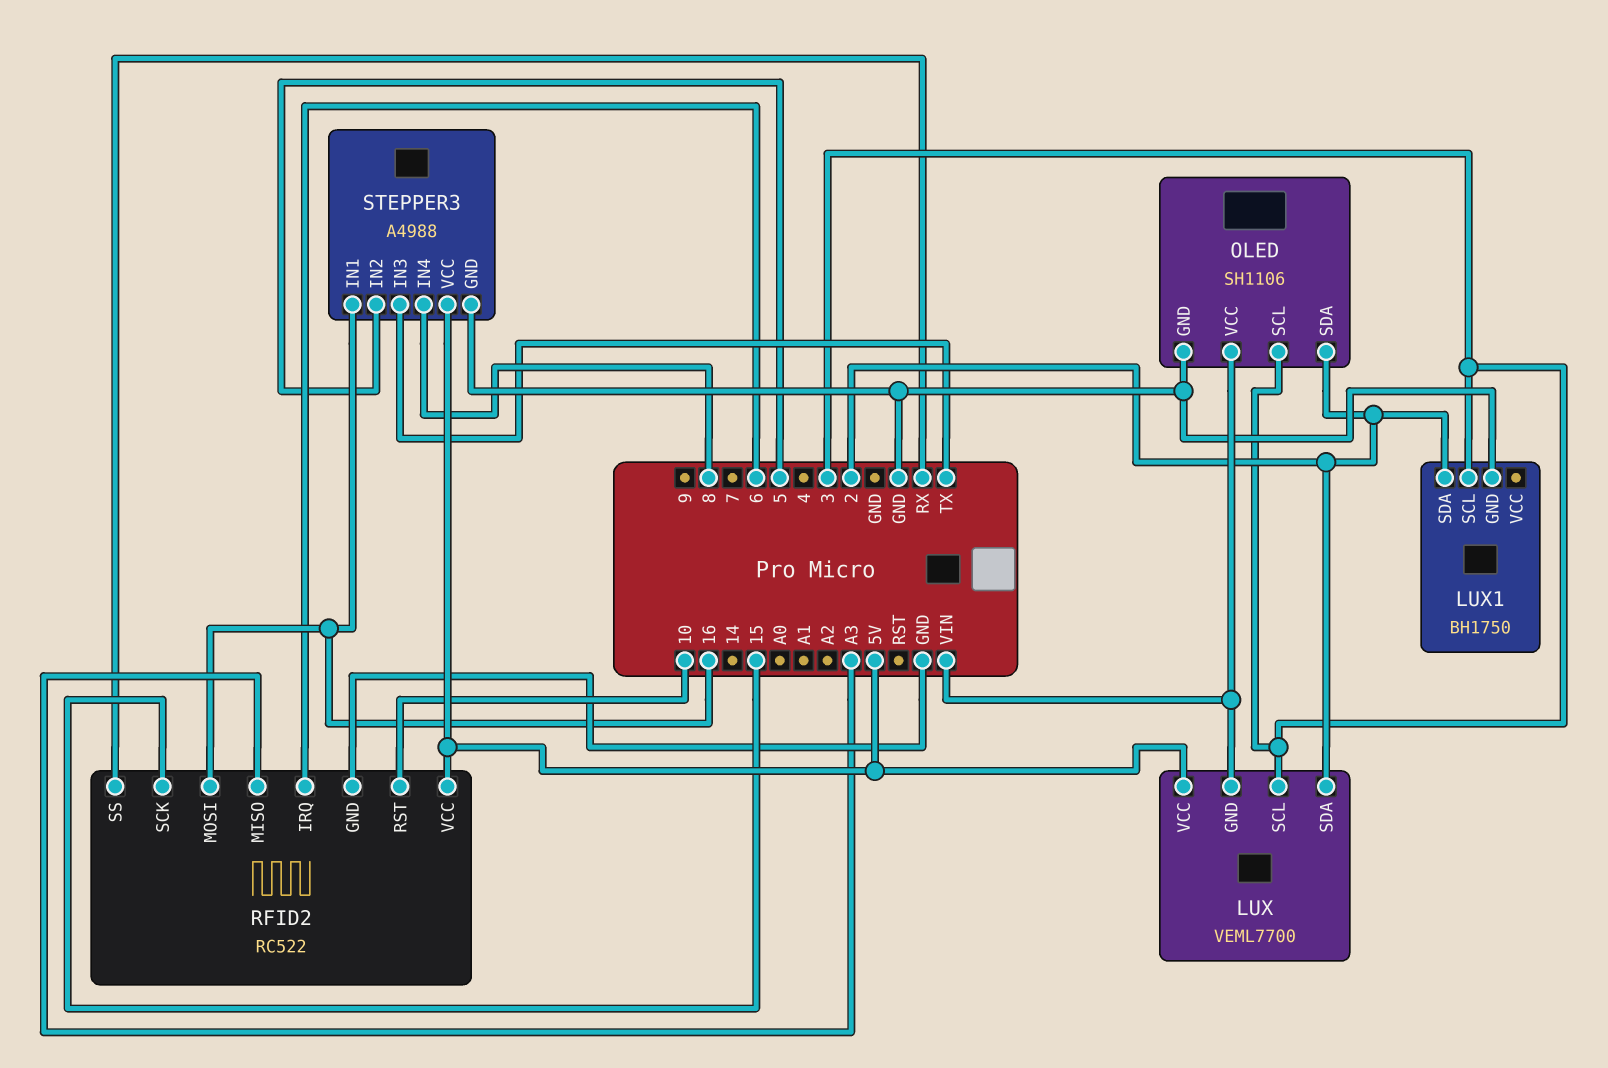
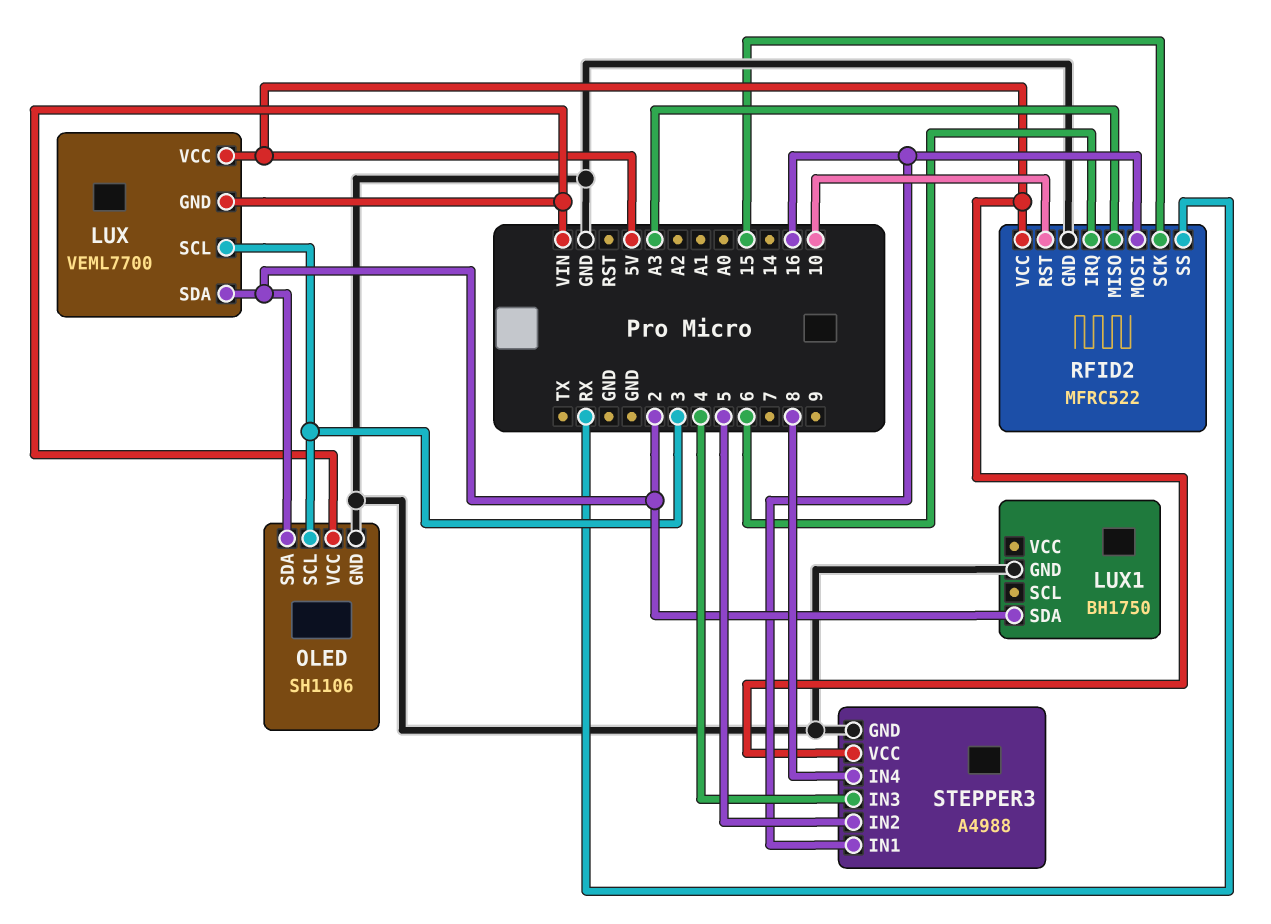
LUX1 pin SCL: 3 -> none
RFID2: RC522 -> MFRC522
STEPPER3 pin IN3: TX -> 4

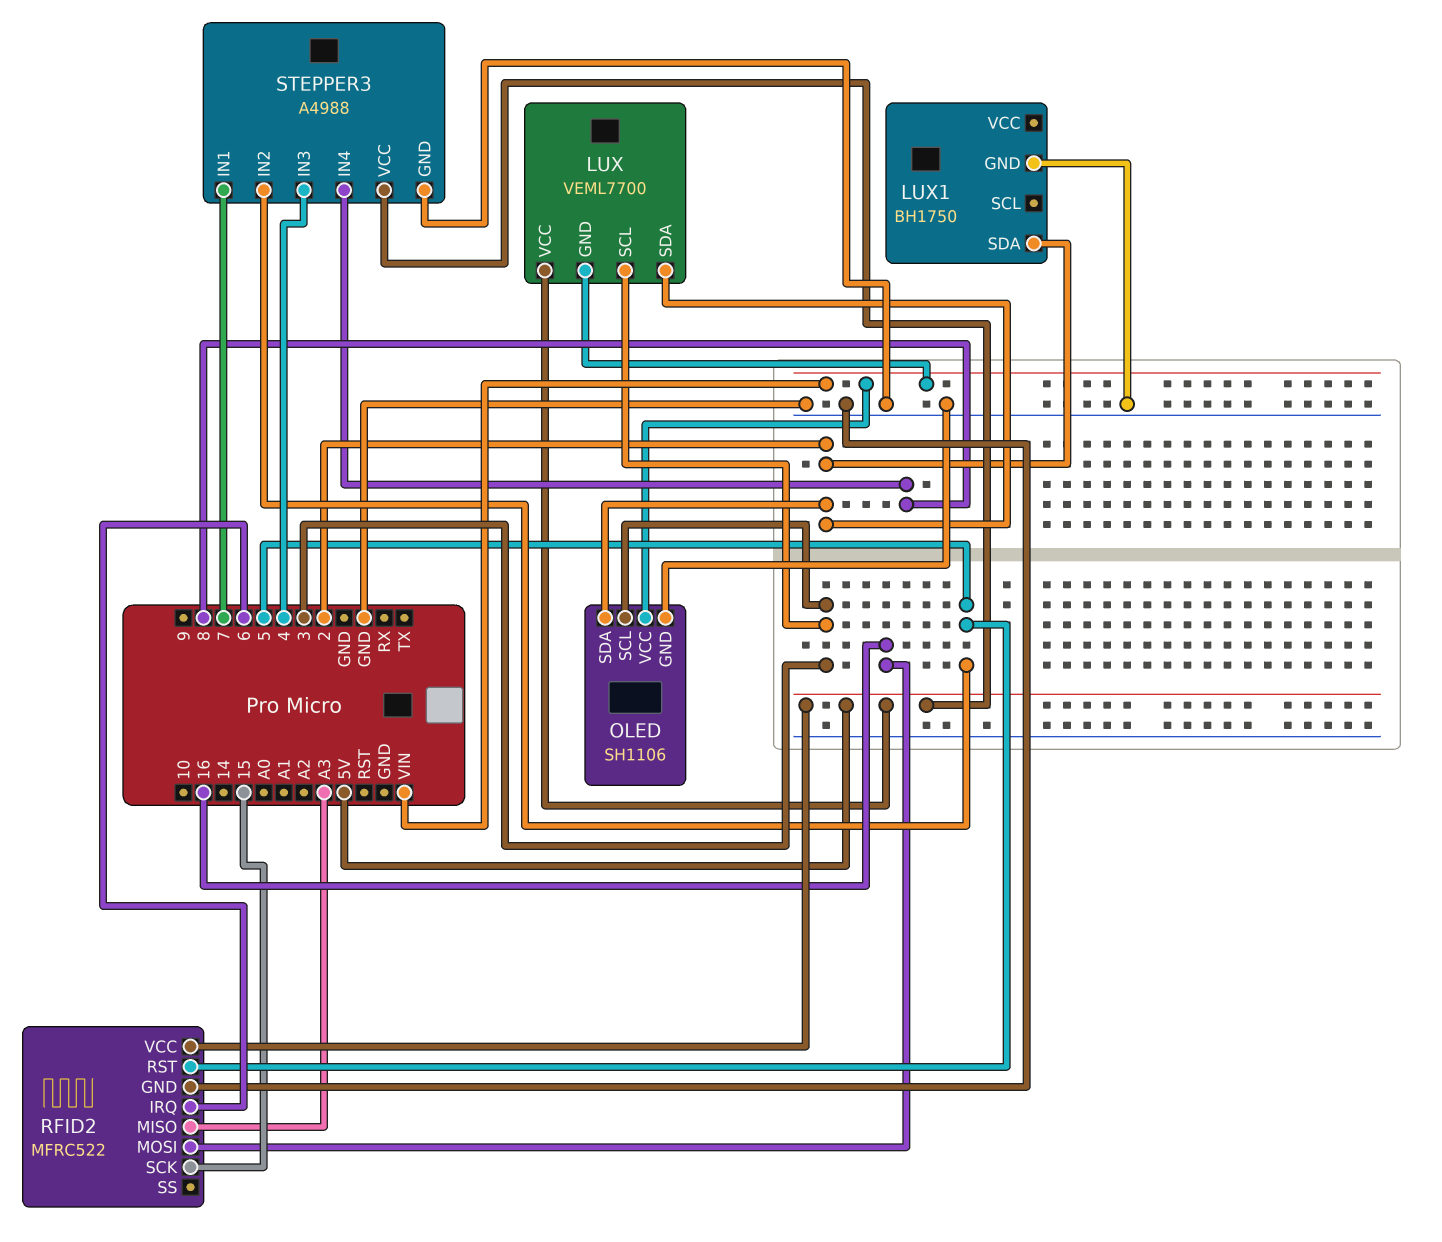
RFID2 pin RST: 10 -> 5
RFID2 pin SS: RX -> none
STEPPER3 pin IN1: 16 -> 7

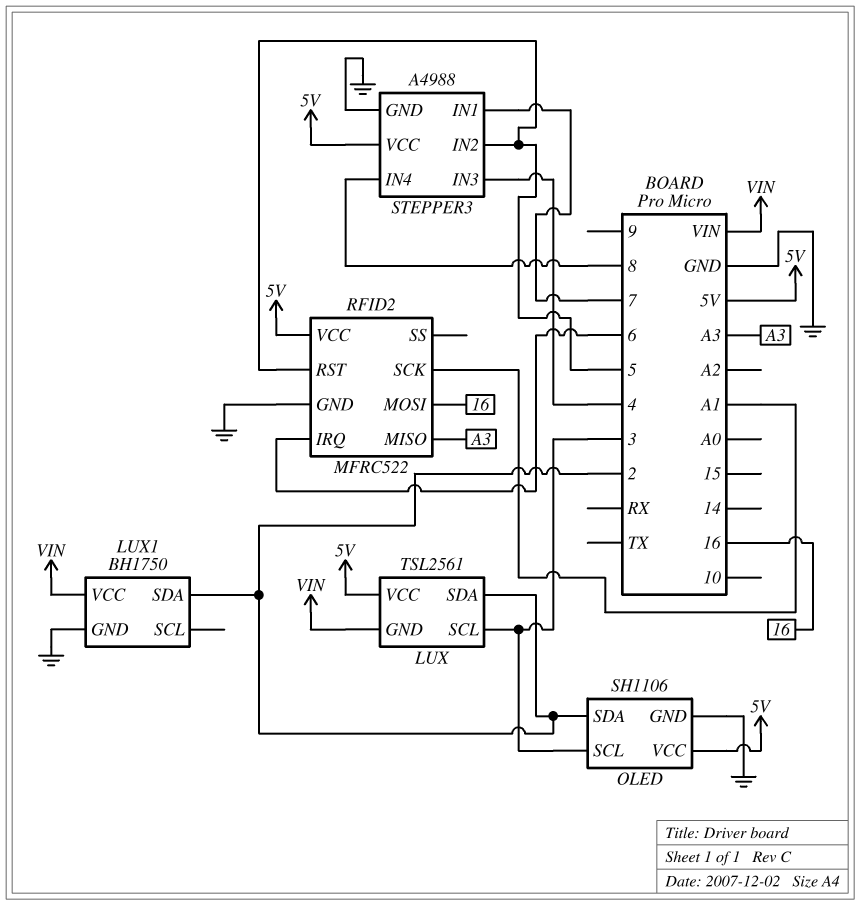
LUX: VEML7700 -> TSL2561
LUX1 pin VCC: none -> VIN
OLED pin VCC: VIN -> 5V
RFID2 pin SCK: 15 -> A1

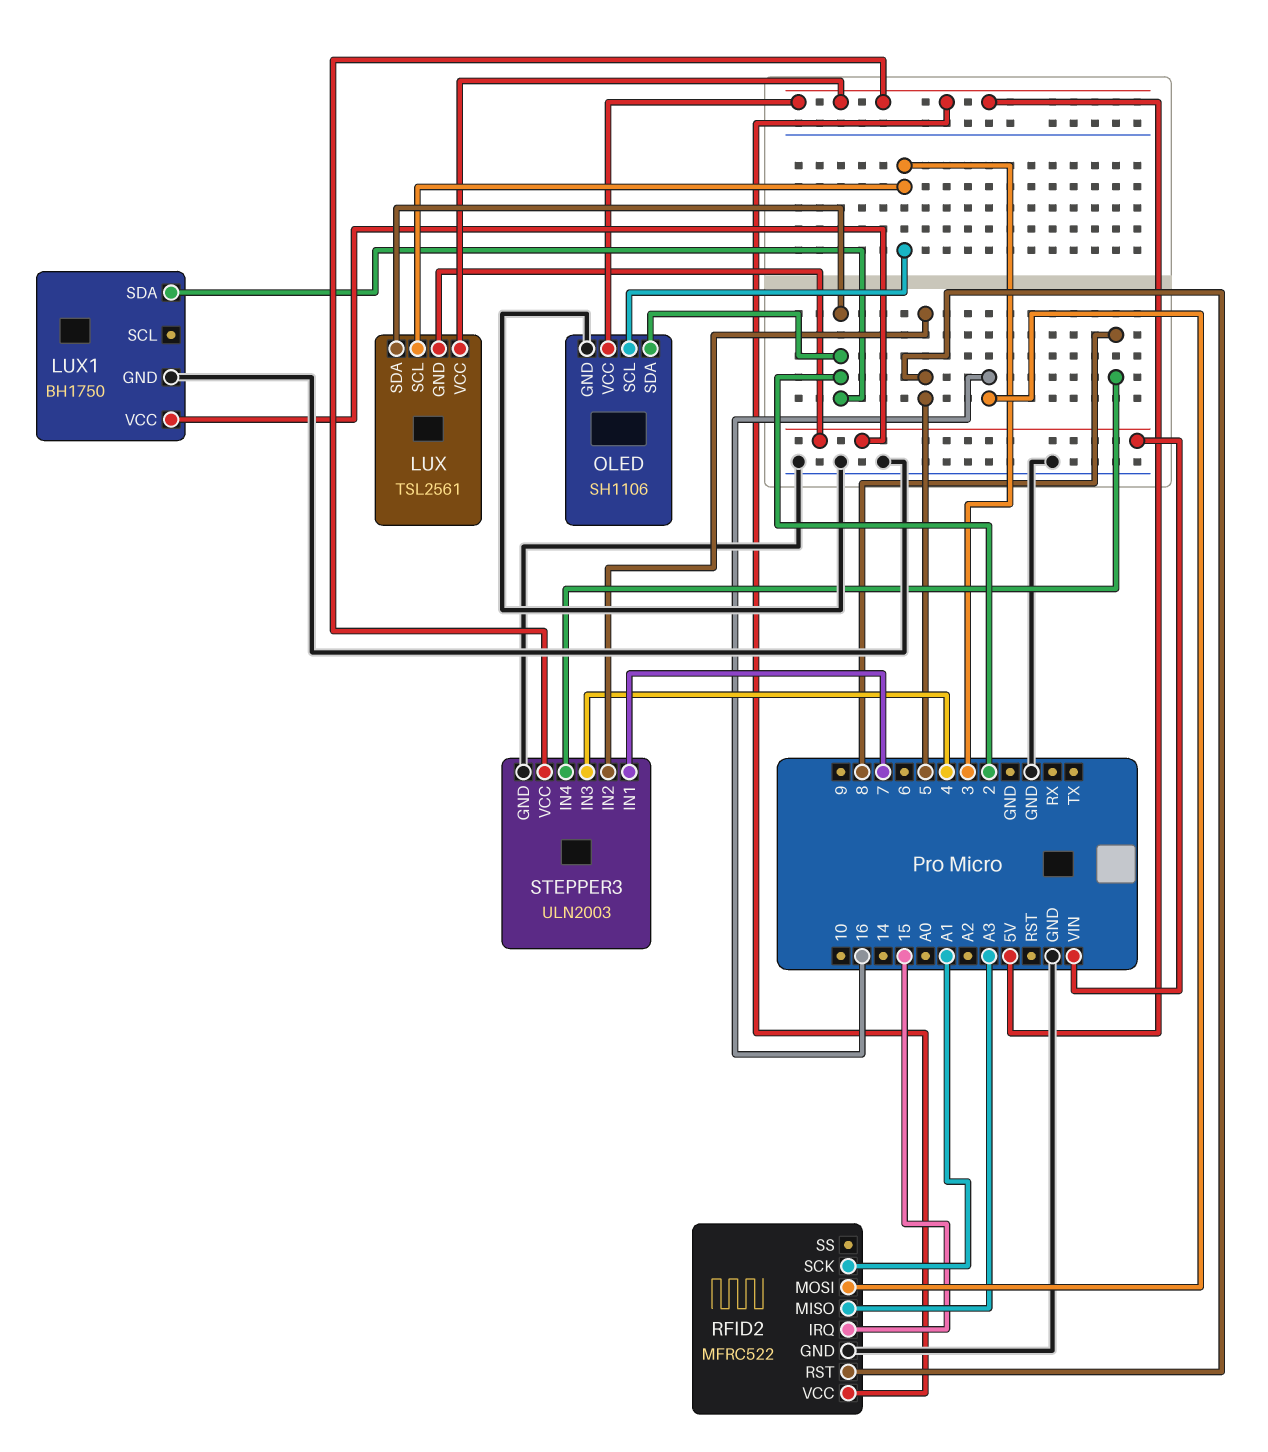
RFID2 pin IRQ: 6 -> 15
STEPPER3: A4988 -> ULN2003

